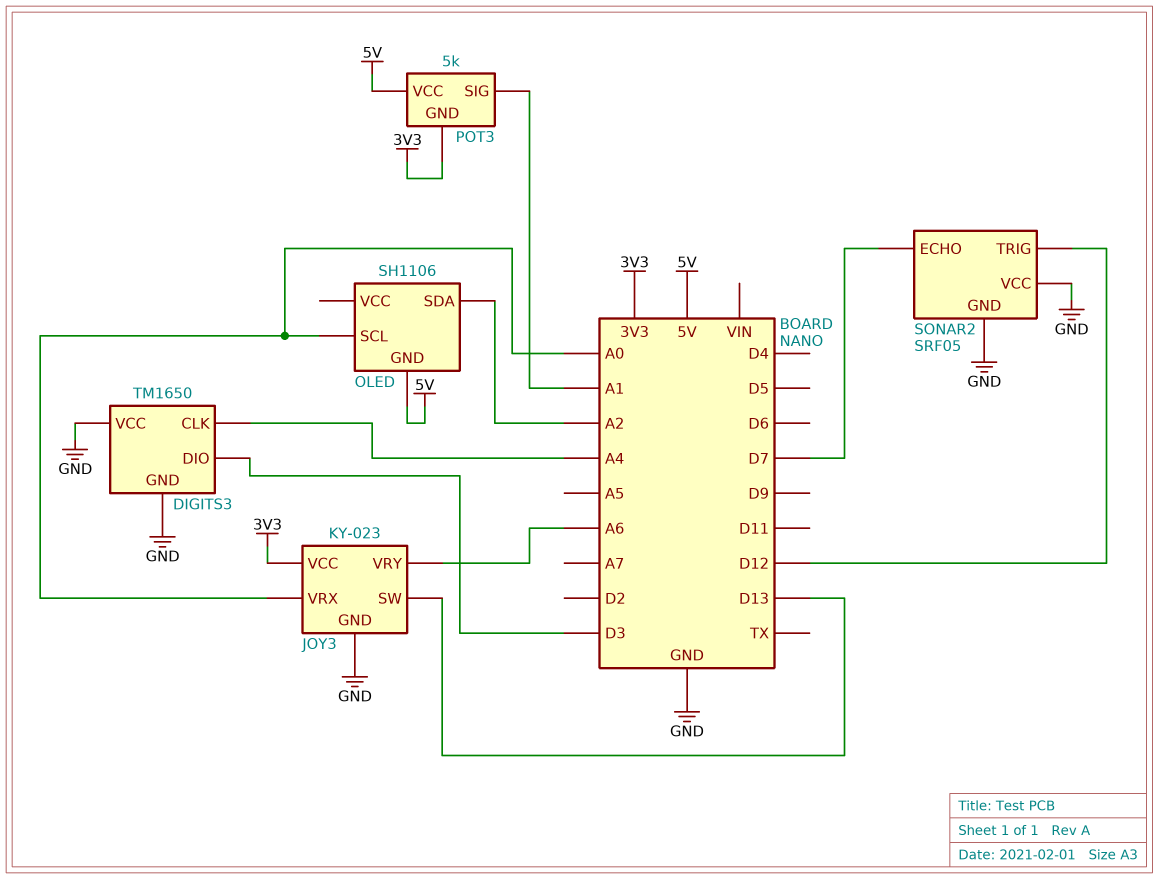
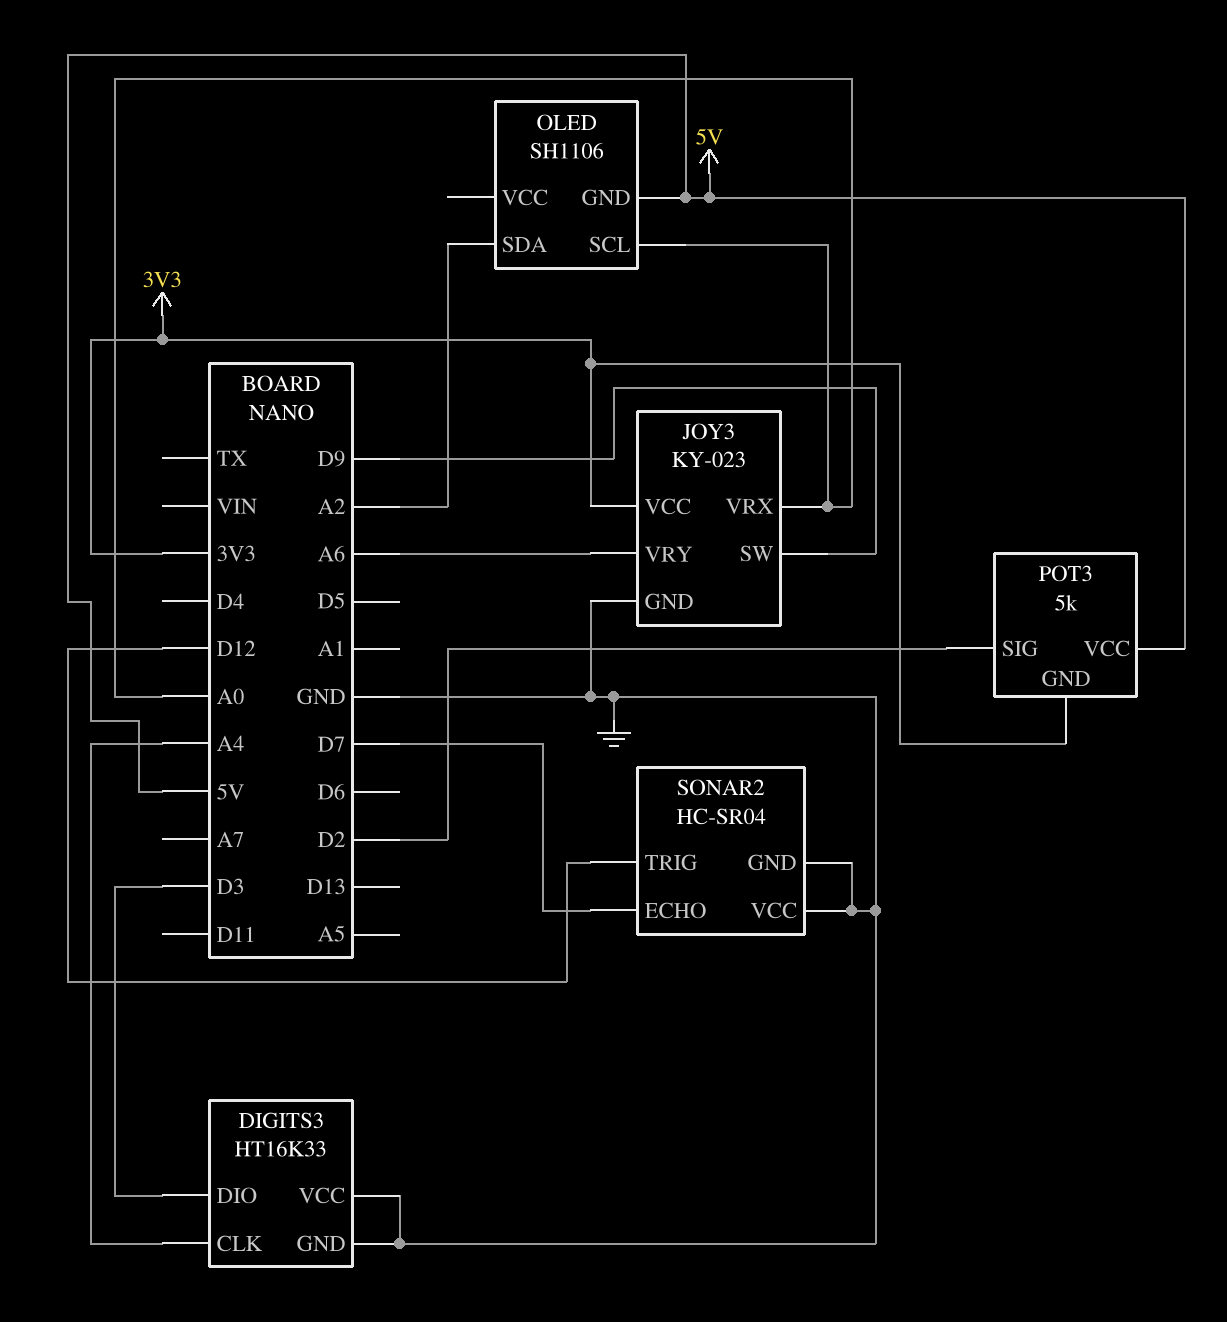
DIGITS3: TM1650 -> HT16K33
JOY3 pin SW: D13 -> D9
POT3 pin SIG: A1 -> D2
SONAR2: SRF05 -> HC-SR04

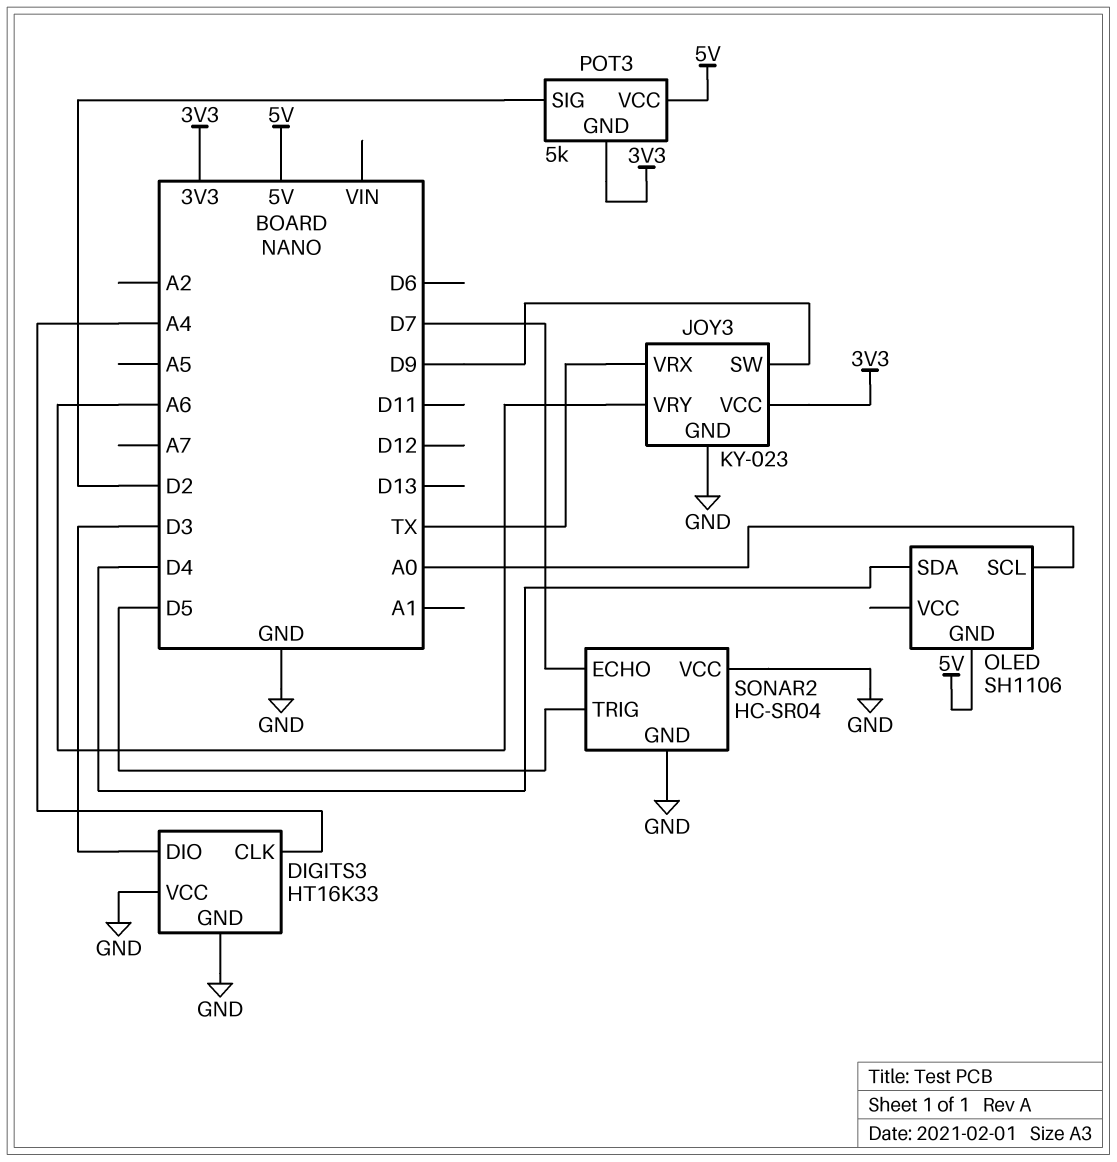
JOY3 pin VRX: A0 -> TX
OLED pin SDA: A2 -> D4
SONAR2 pin TRIG: D12 -> D5

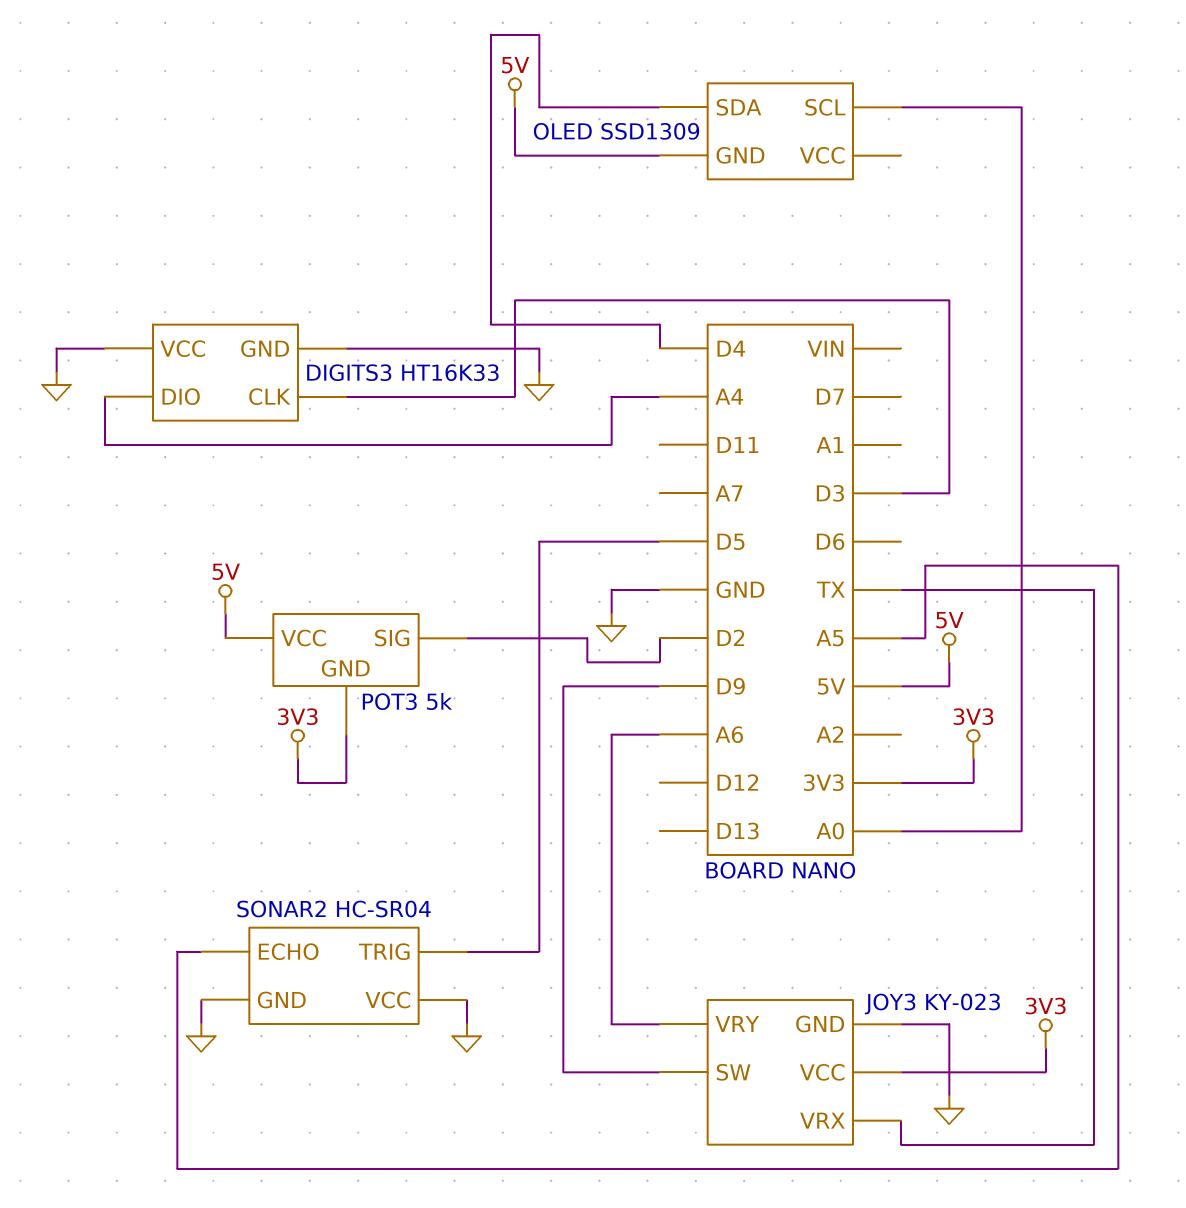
DIGITS3 pin CLK: A4 -> D3
DIGITS3 pin DIO: D3 -> A4
OLED: SH1106 -> SSD1309
SONAR2 pin ECHO: D7 -> A5

